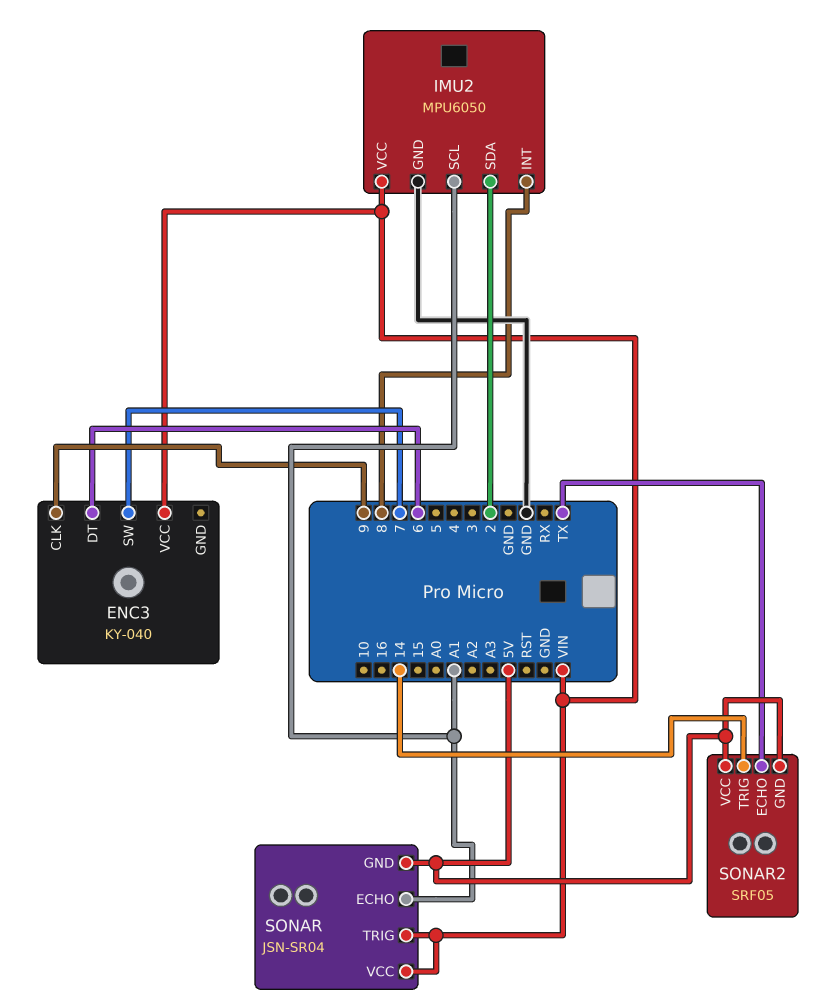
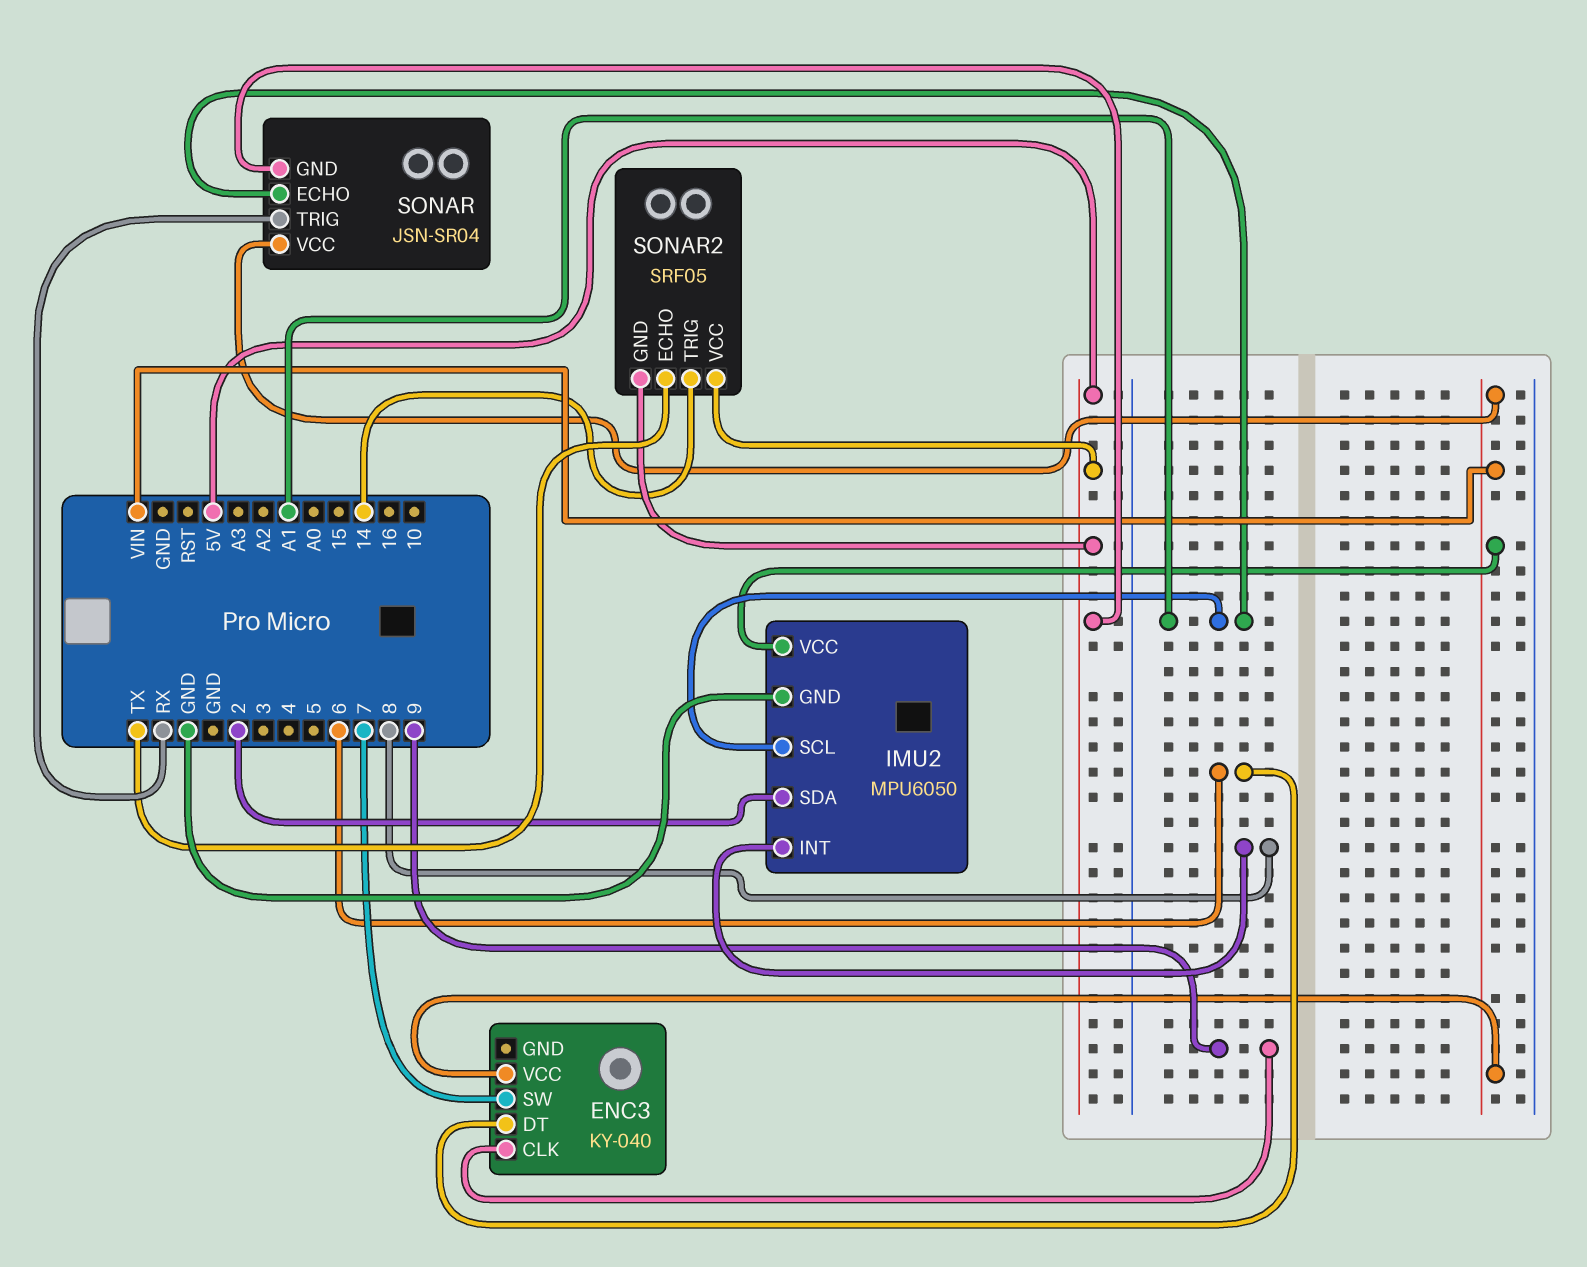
SONAR pin TRIG: VIN -> RX

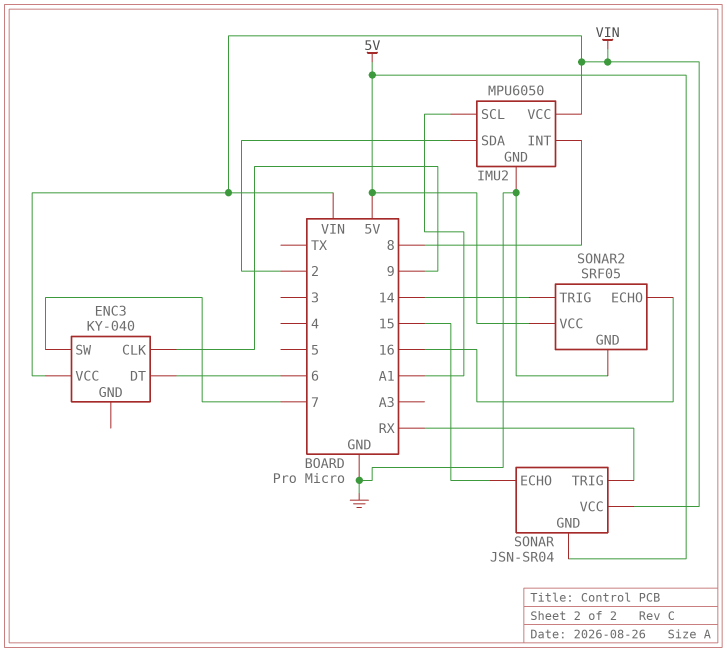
SONAR pin ECHO: A1 -> 15
SONAR2 pin ECHO: TX -> 16
SONAR2 pin GND: 5V -> GND

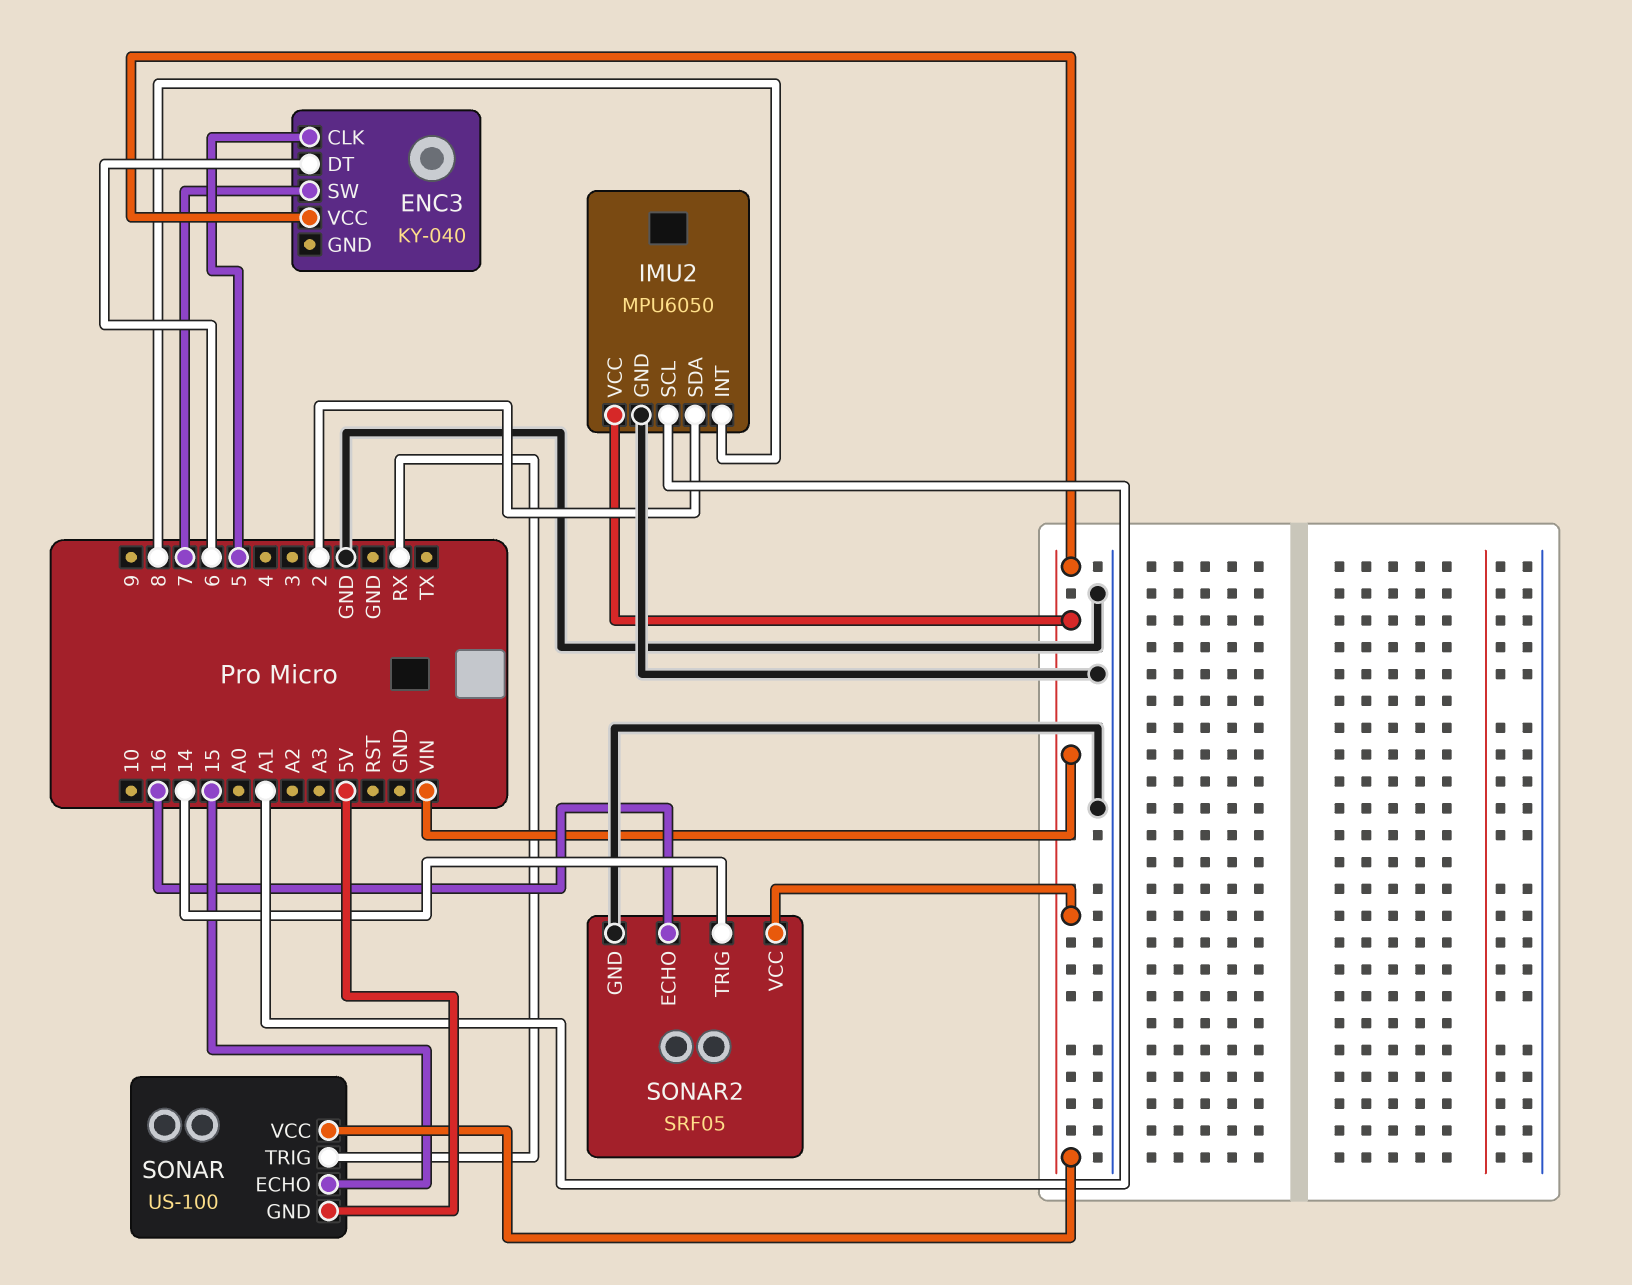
ENC3 pin CLK: 9 -> 5
SONAR: JSN-SR04 -> US-100
SONAR2 pin VCC: 5V -> VIN

